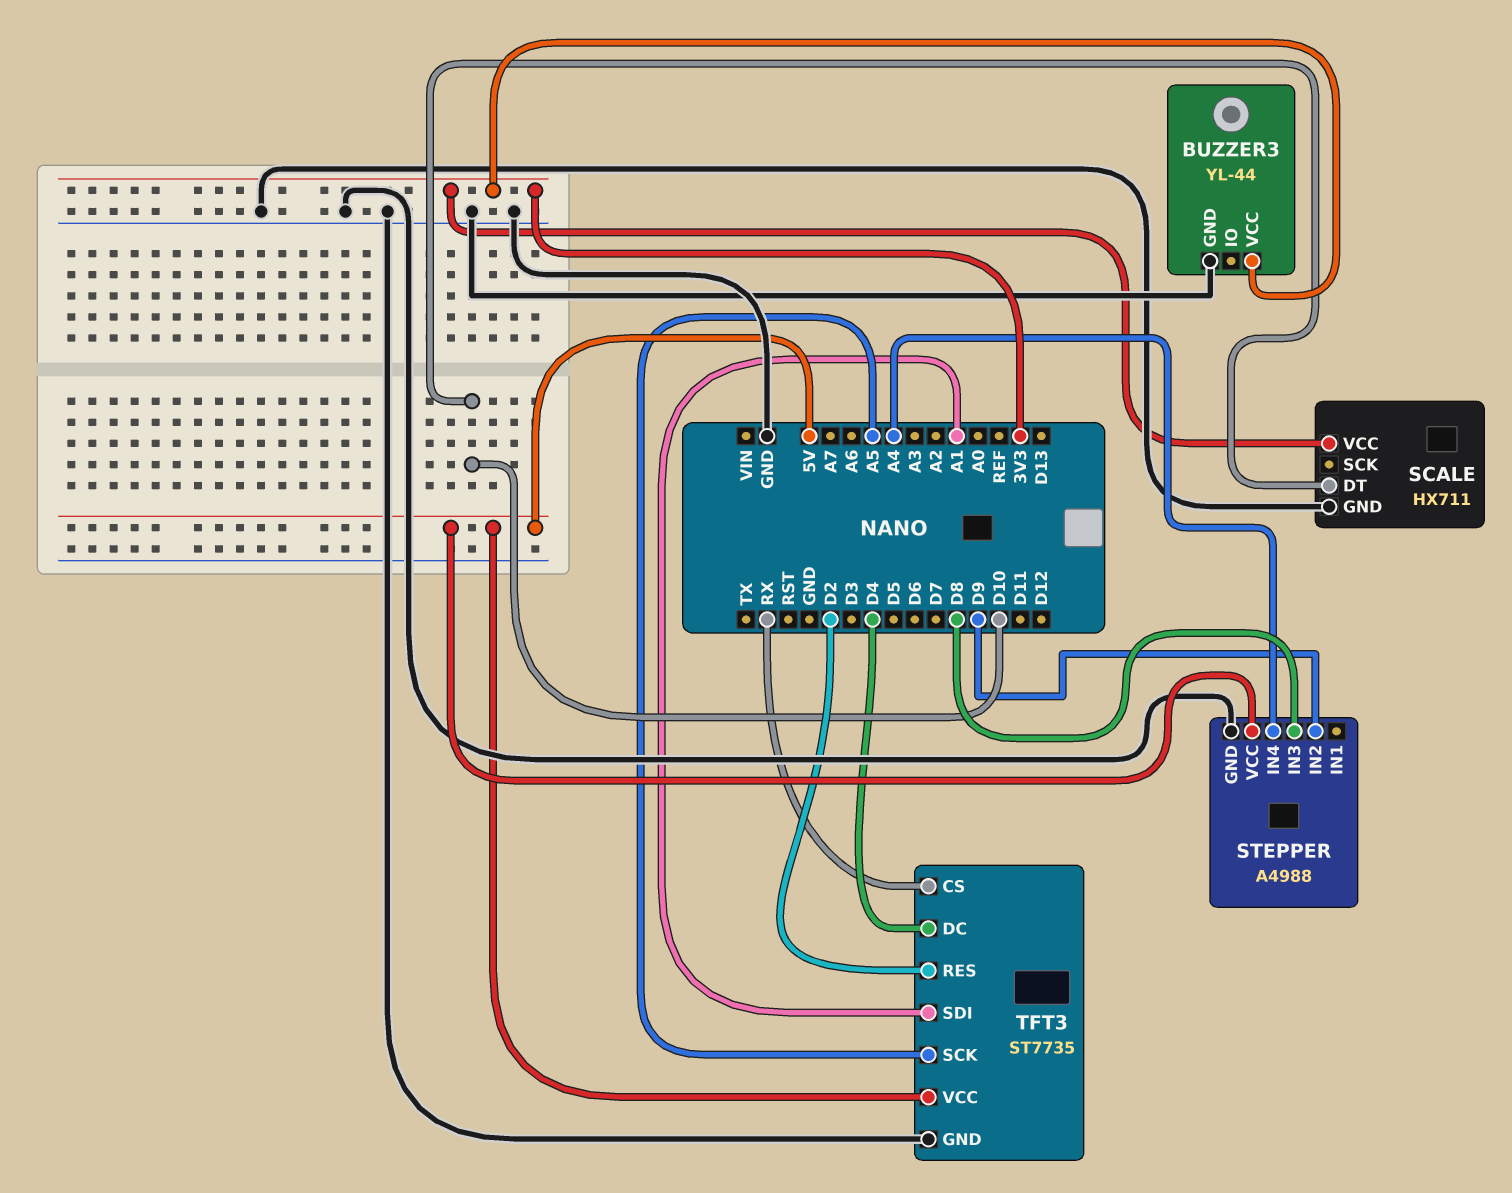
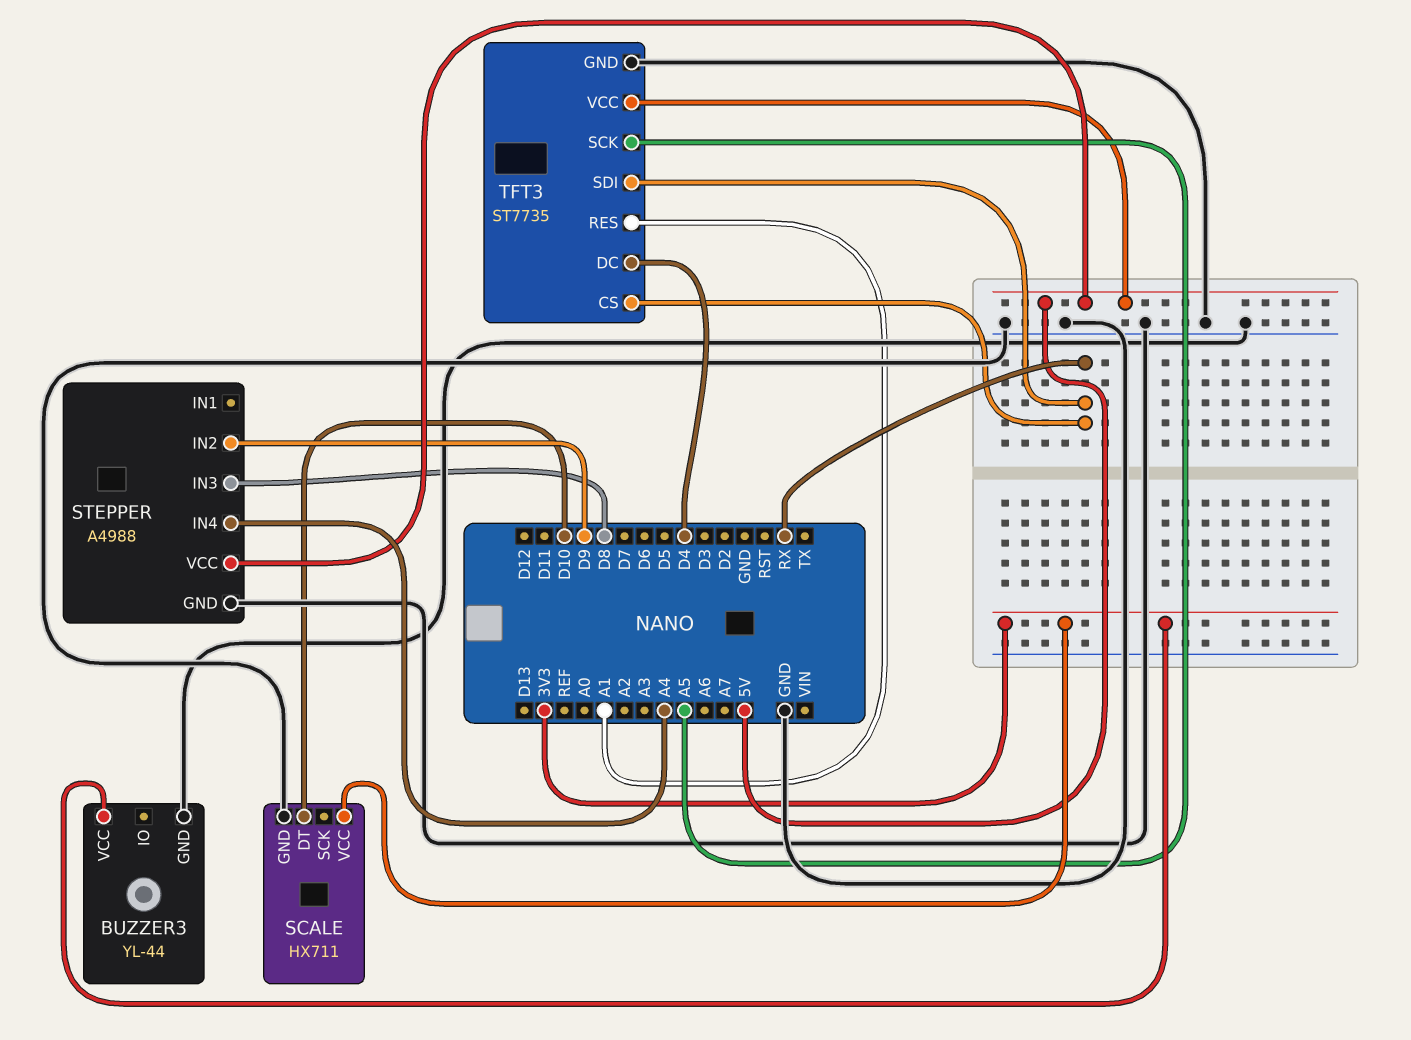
TFT3 pin RES: D2 -> A1
TFT3 pin SDI: A1 -> RX

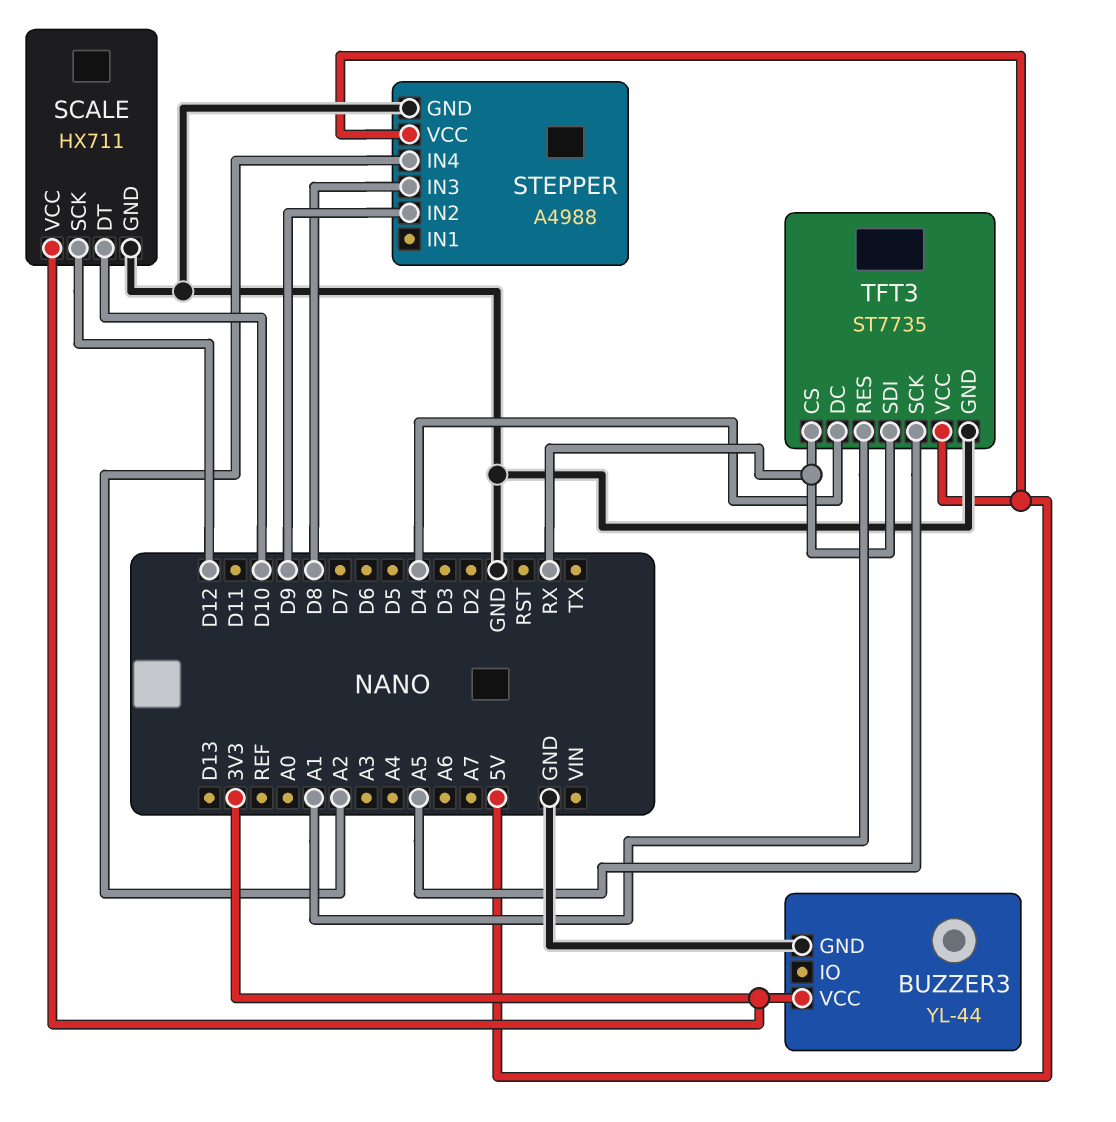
SCALE pin SCK: none -> D12
STEPPER pin IN4: A4 -> A2

